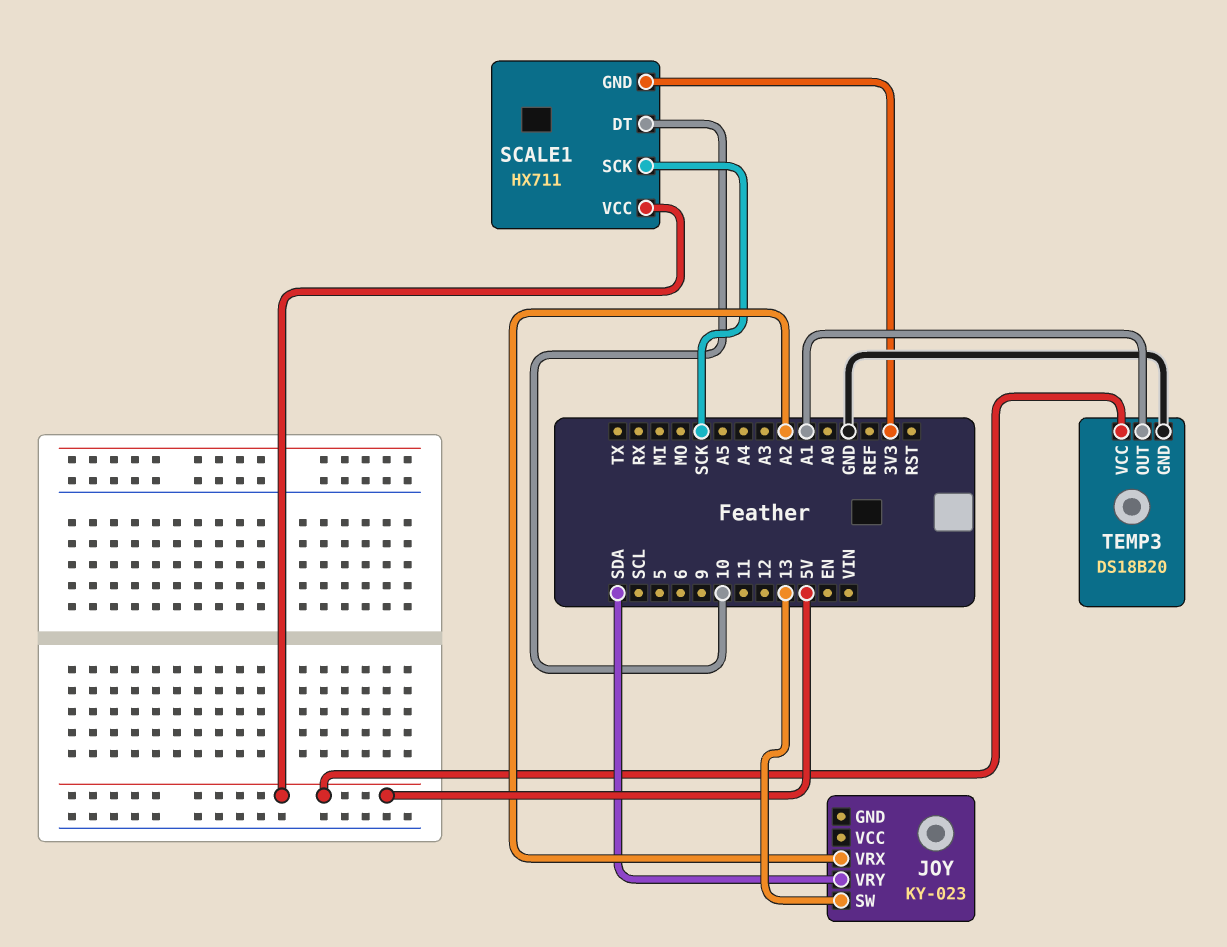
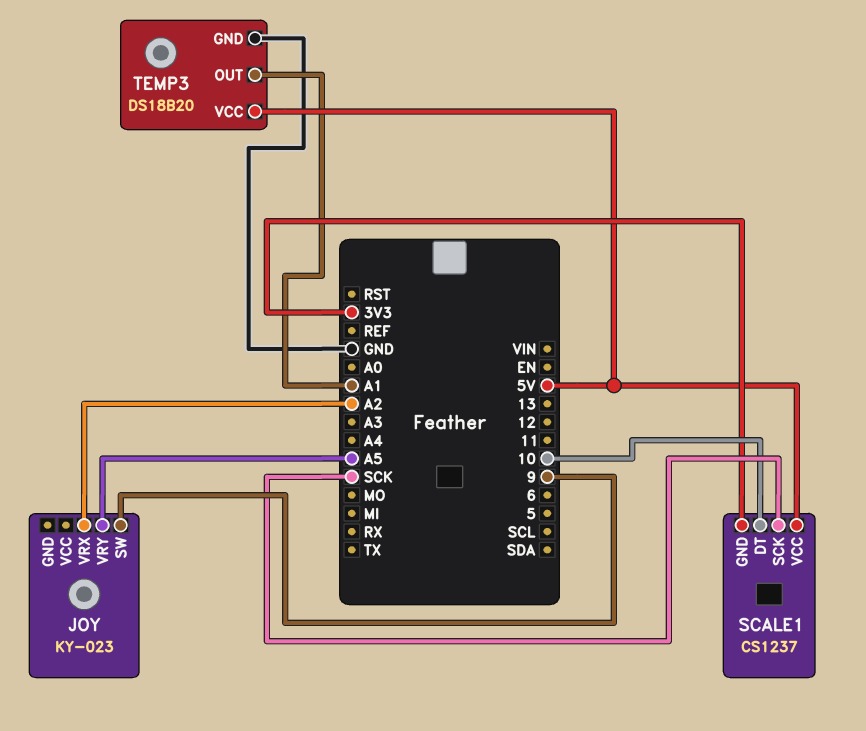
JOY pin SW: 13 -> 9
JOY pin VRY: SDA -> A5
SCALE1: HX711 -> CS1237

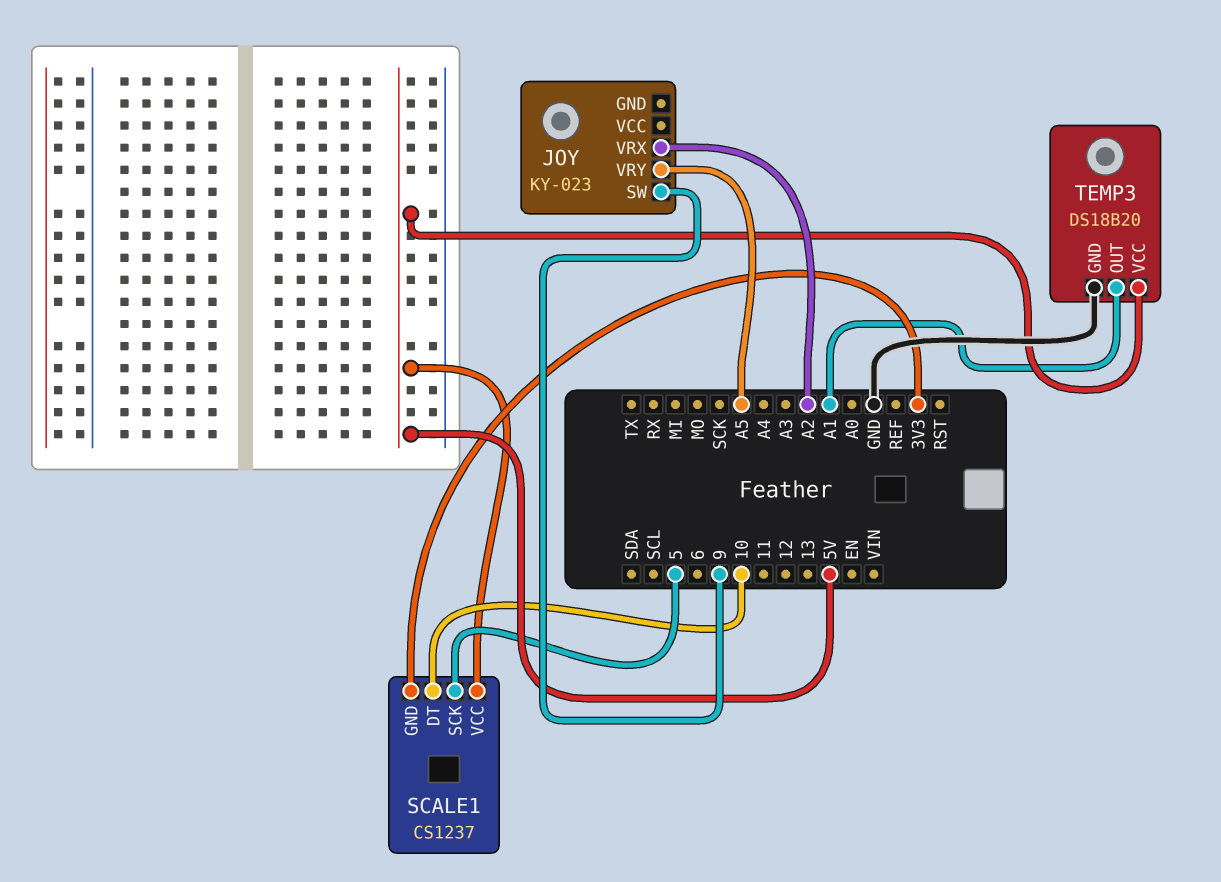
SCALE1 pin SCK: SCK -> 5

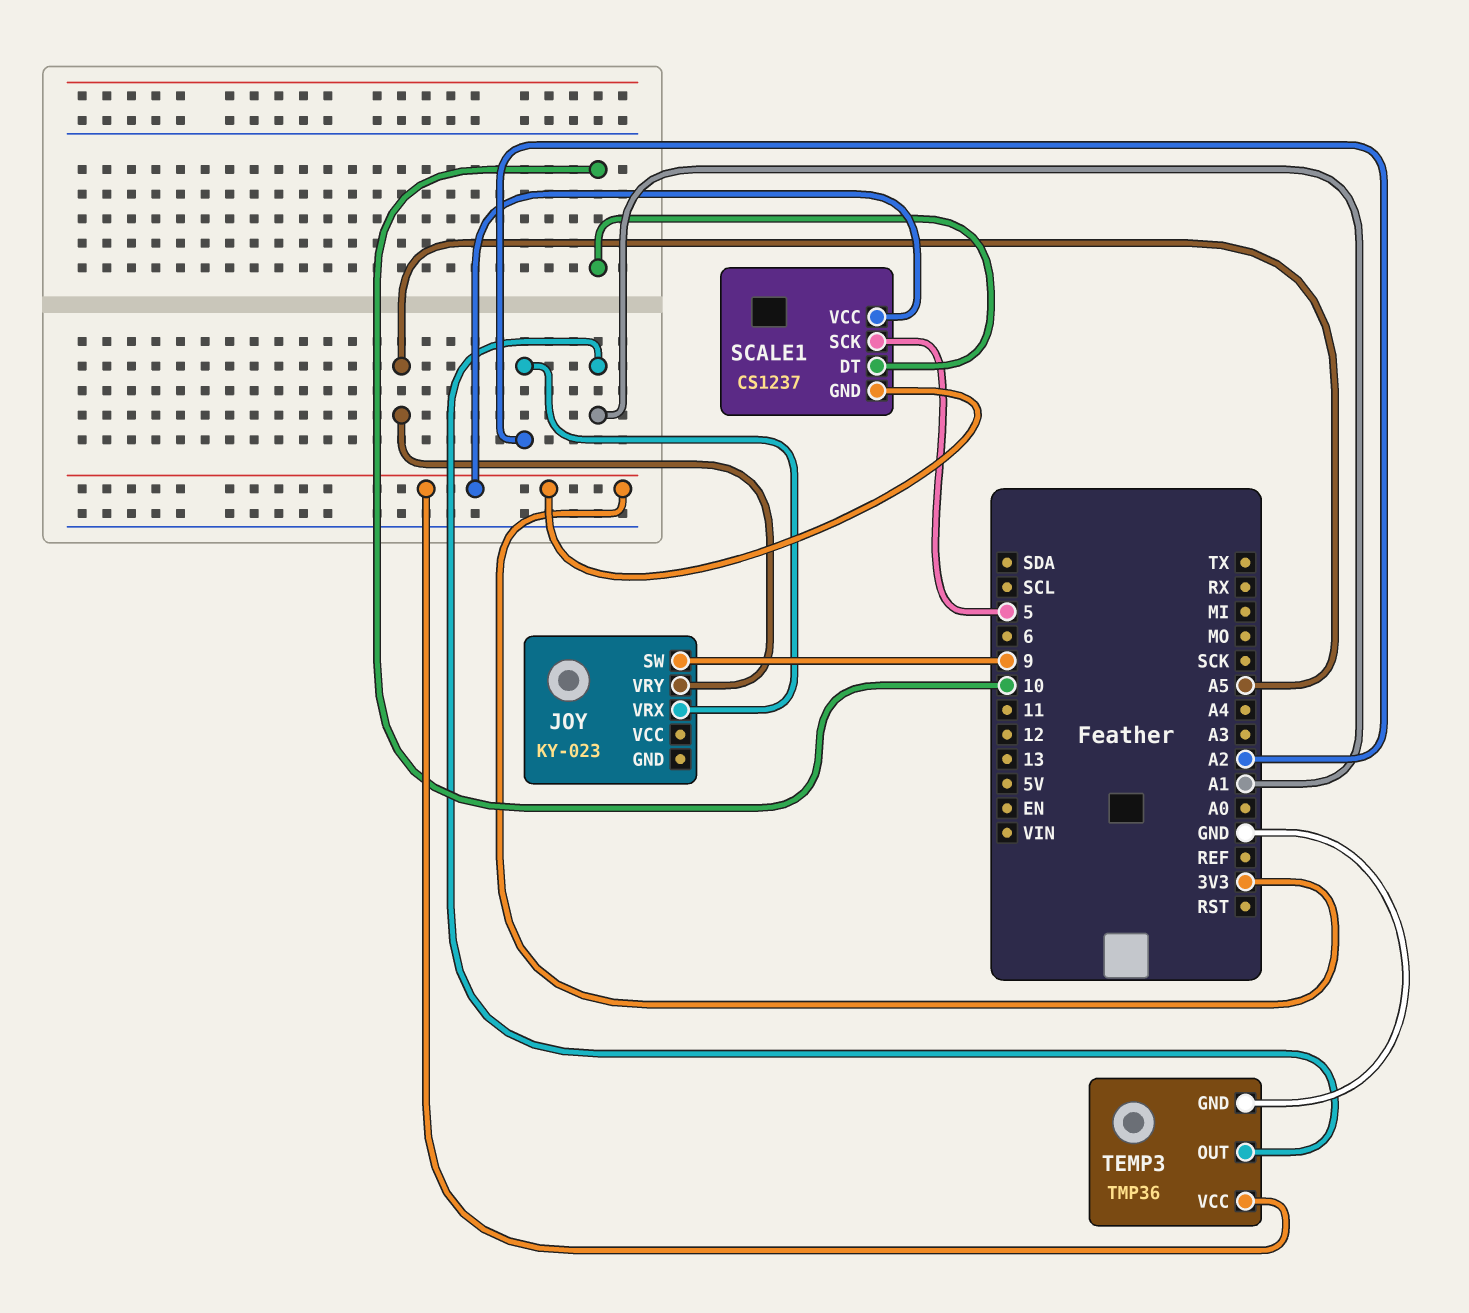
SCALE1 pin VCC: 5V -> 3V3
TEMP3: DS18B20 -> TMP36
TEMP3 pin VCC: 5V -> 3V3

